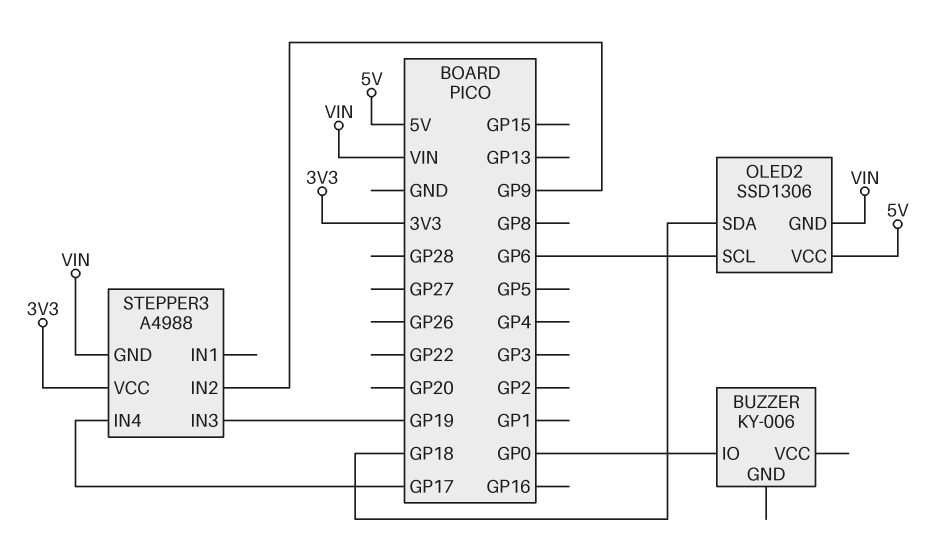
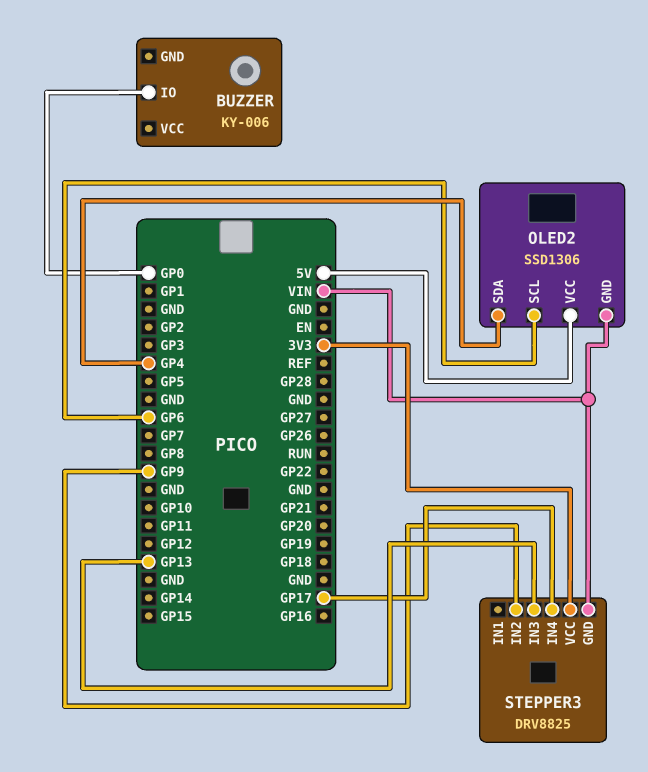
OLED2 pin SDA: GP18 -> GP4
STEPPER3: A4988 -> DRV8825
STEPPER3 pin IN3: GP19 -> GP13

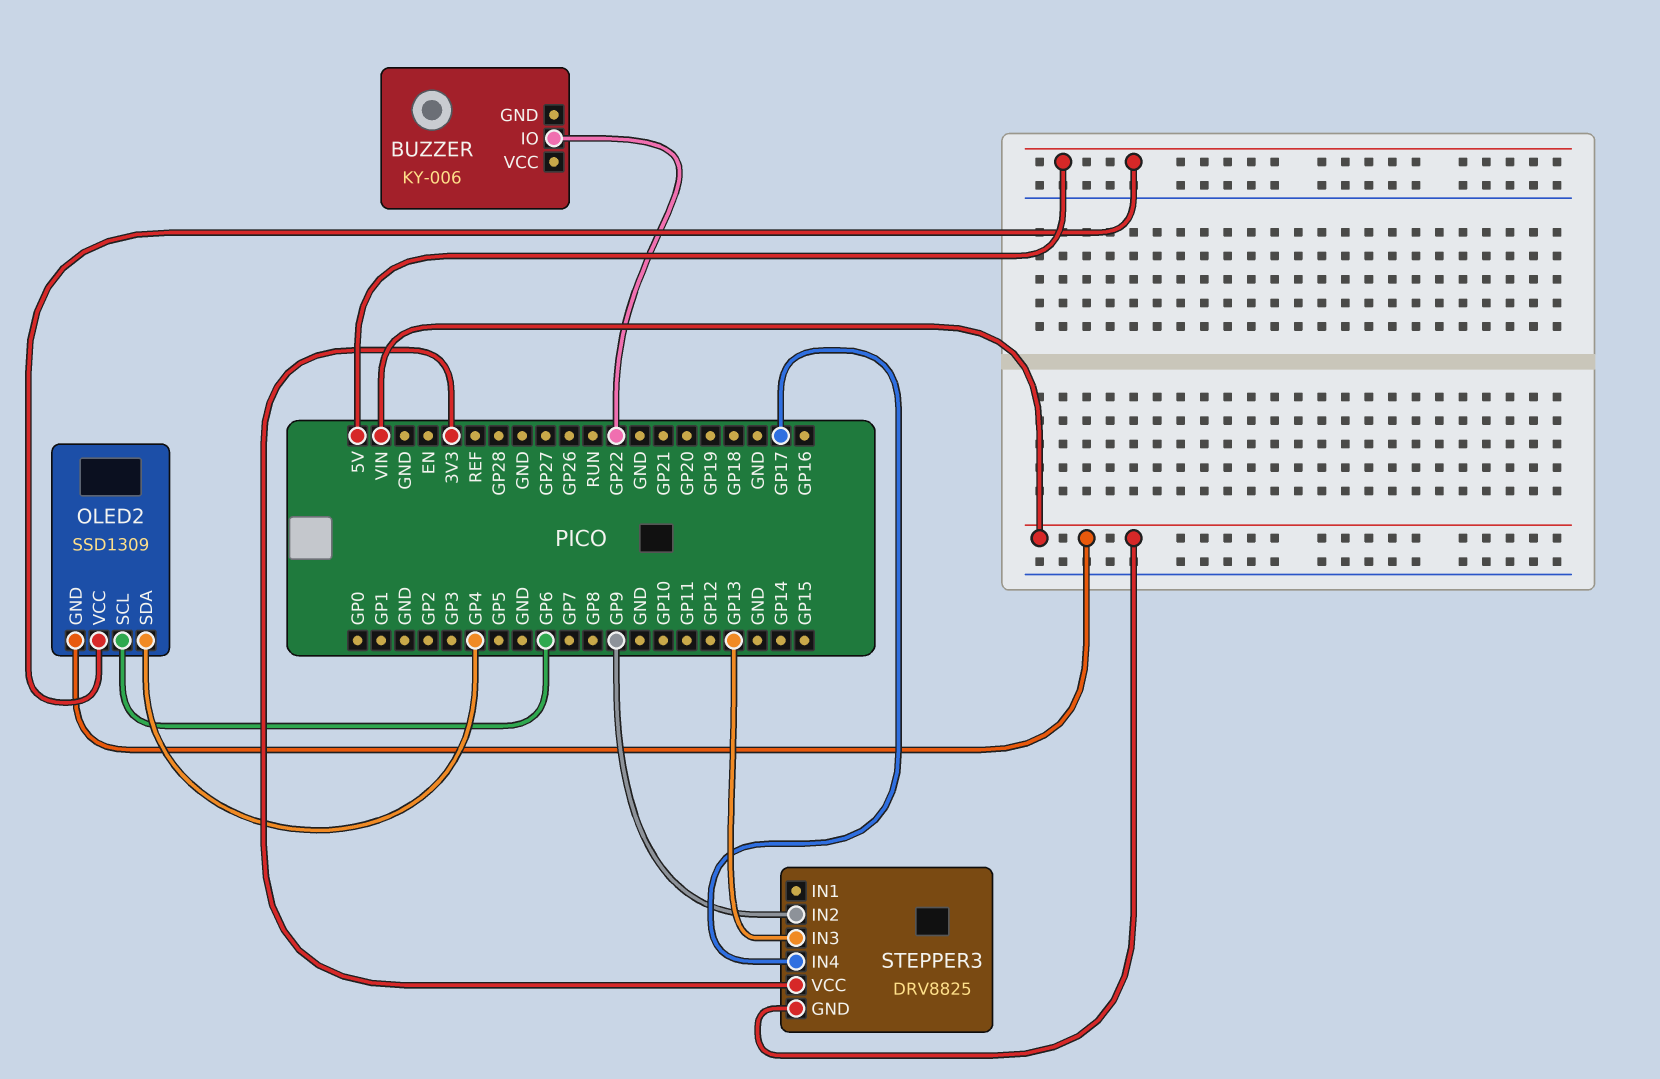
BUZZER pin IO: GP0 -> GP22
OLED2: SSD1306 -> SSD1309

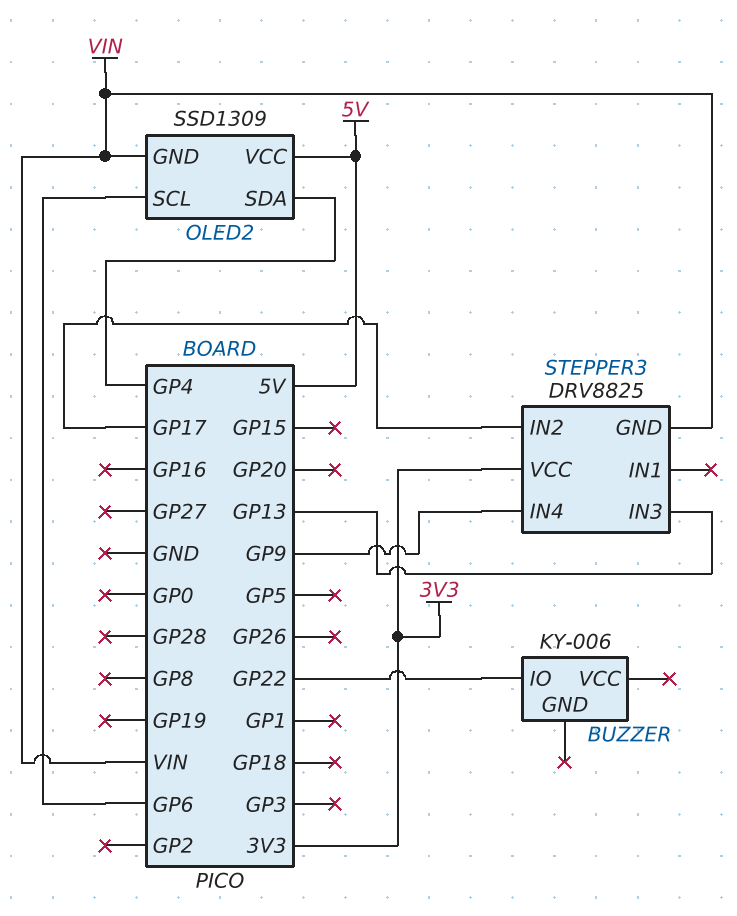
STEPPER3 pin IN2: GP9 -> GP17
STEPPER3 pin IN4: GP17 -> GP9

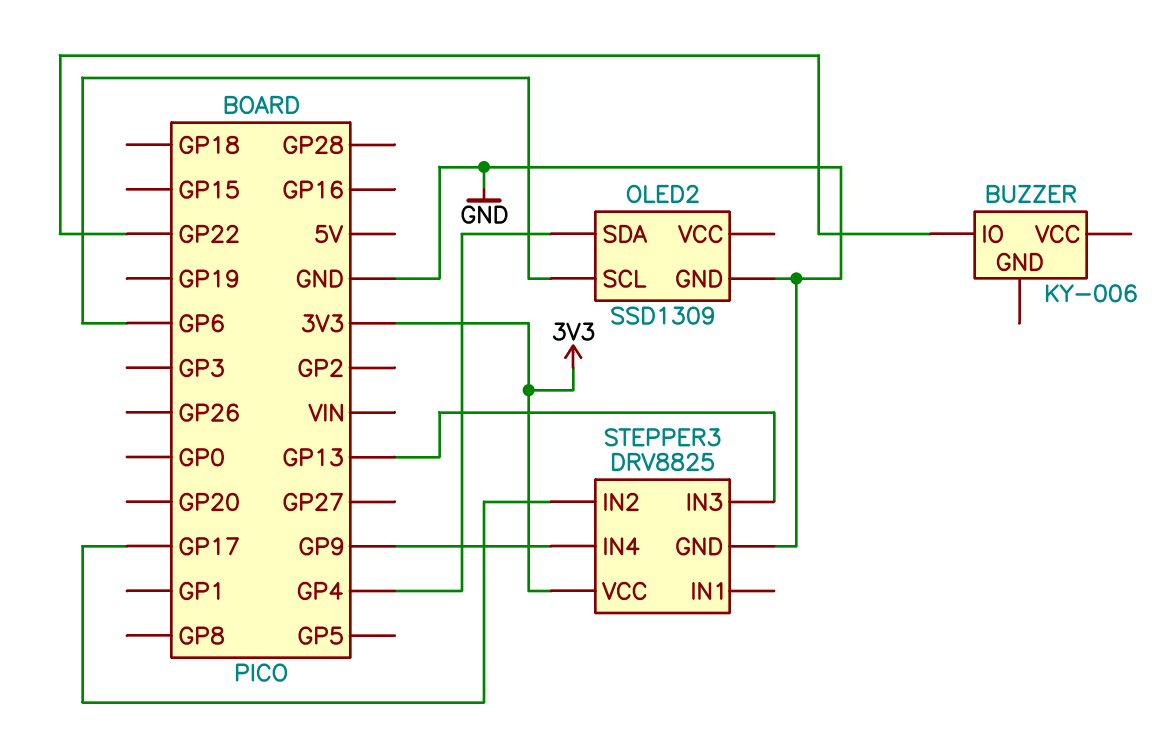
OLED2 pin GND: VIN -> GND
OLED2 pin VCC: 5V -> none
STEPPER3 pin GND: VIN -> GND

